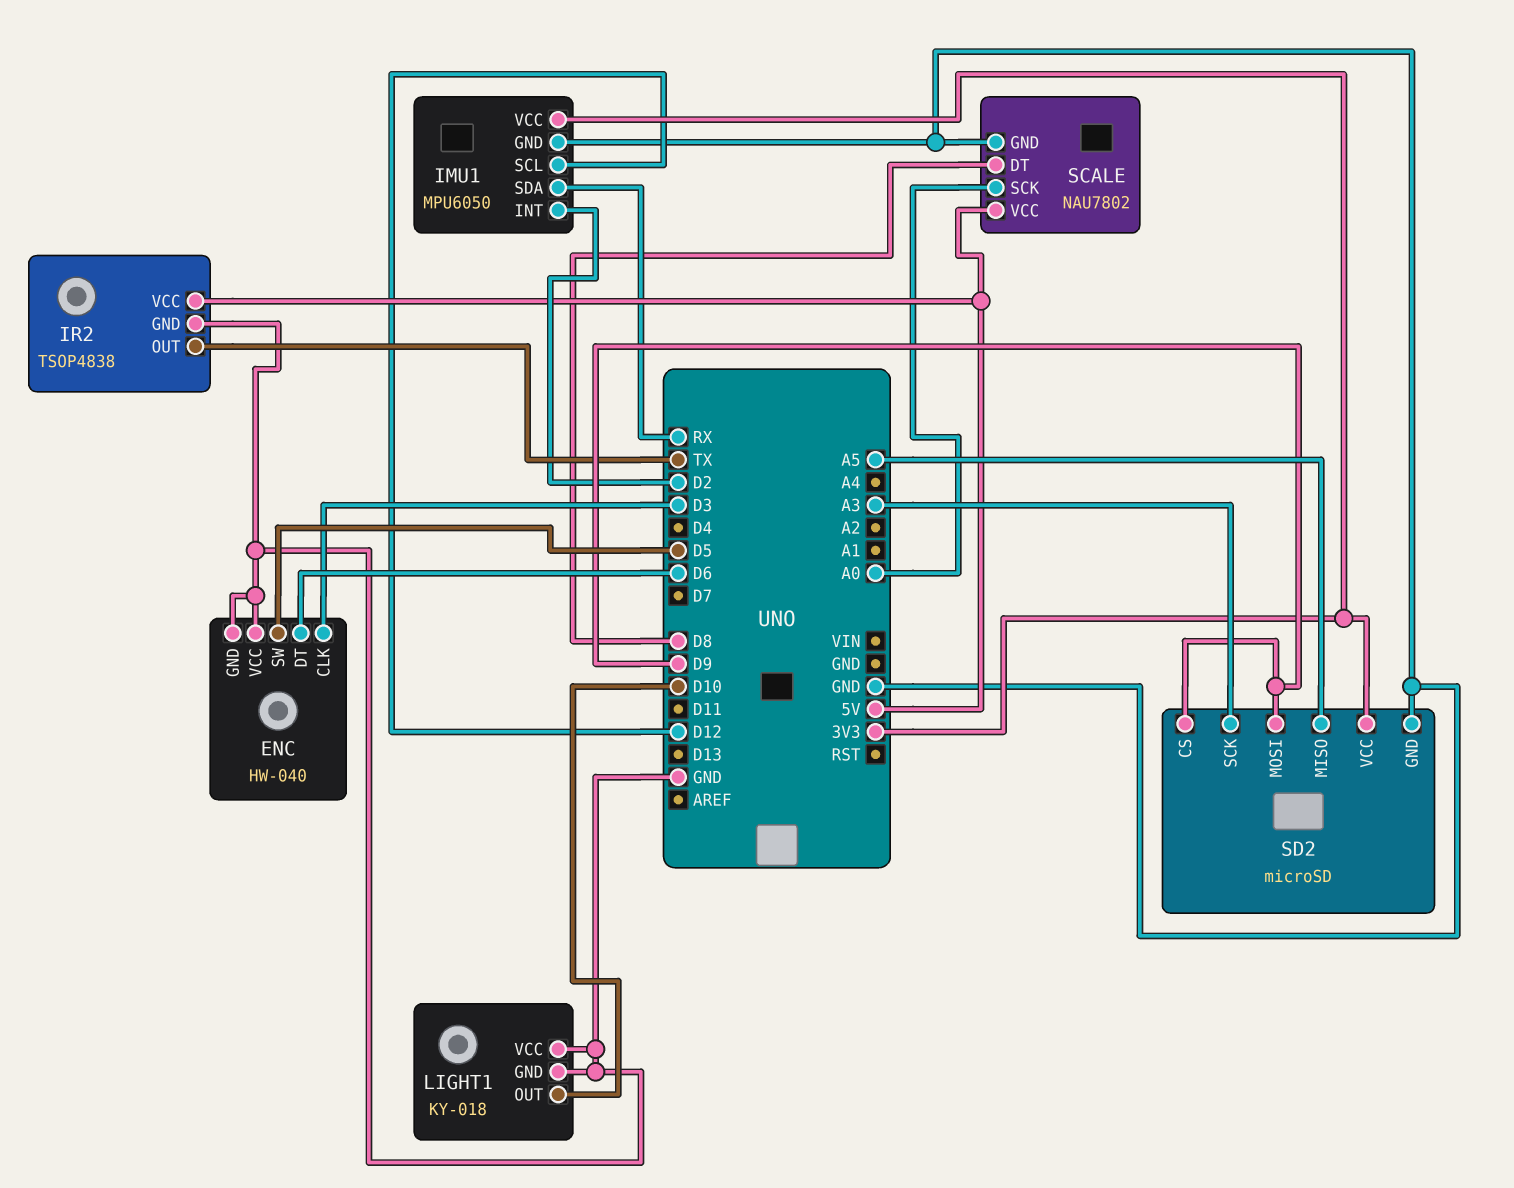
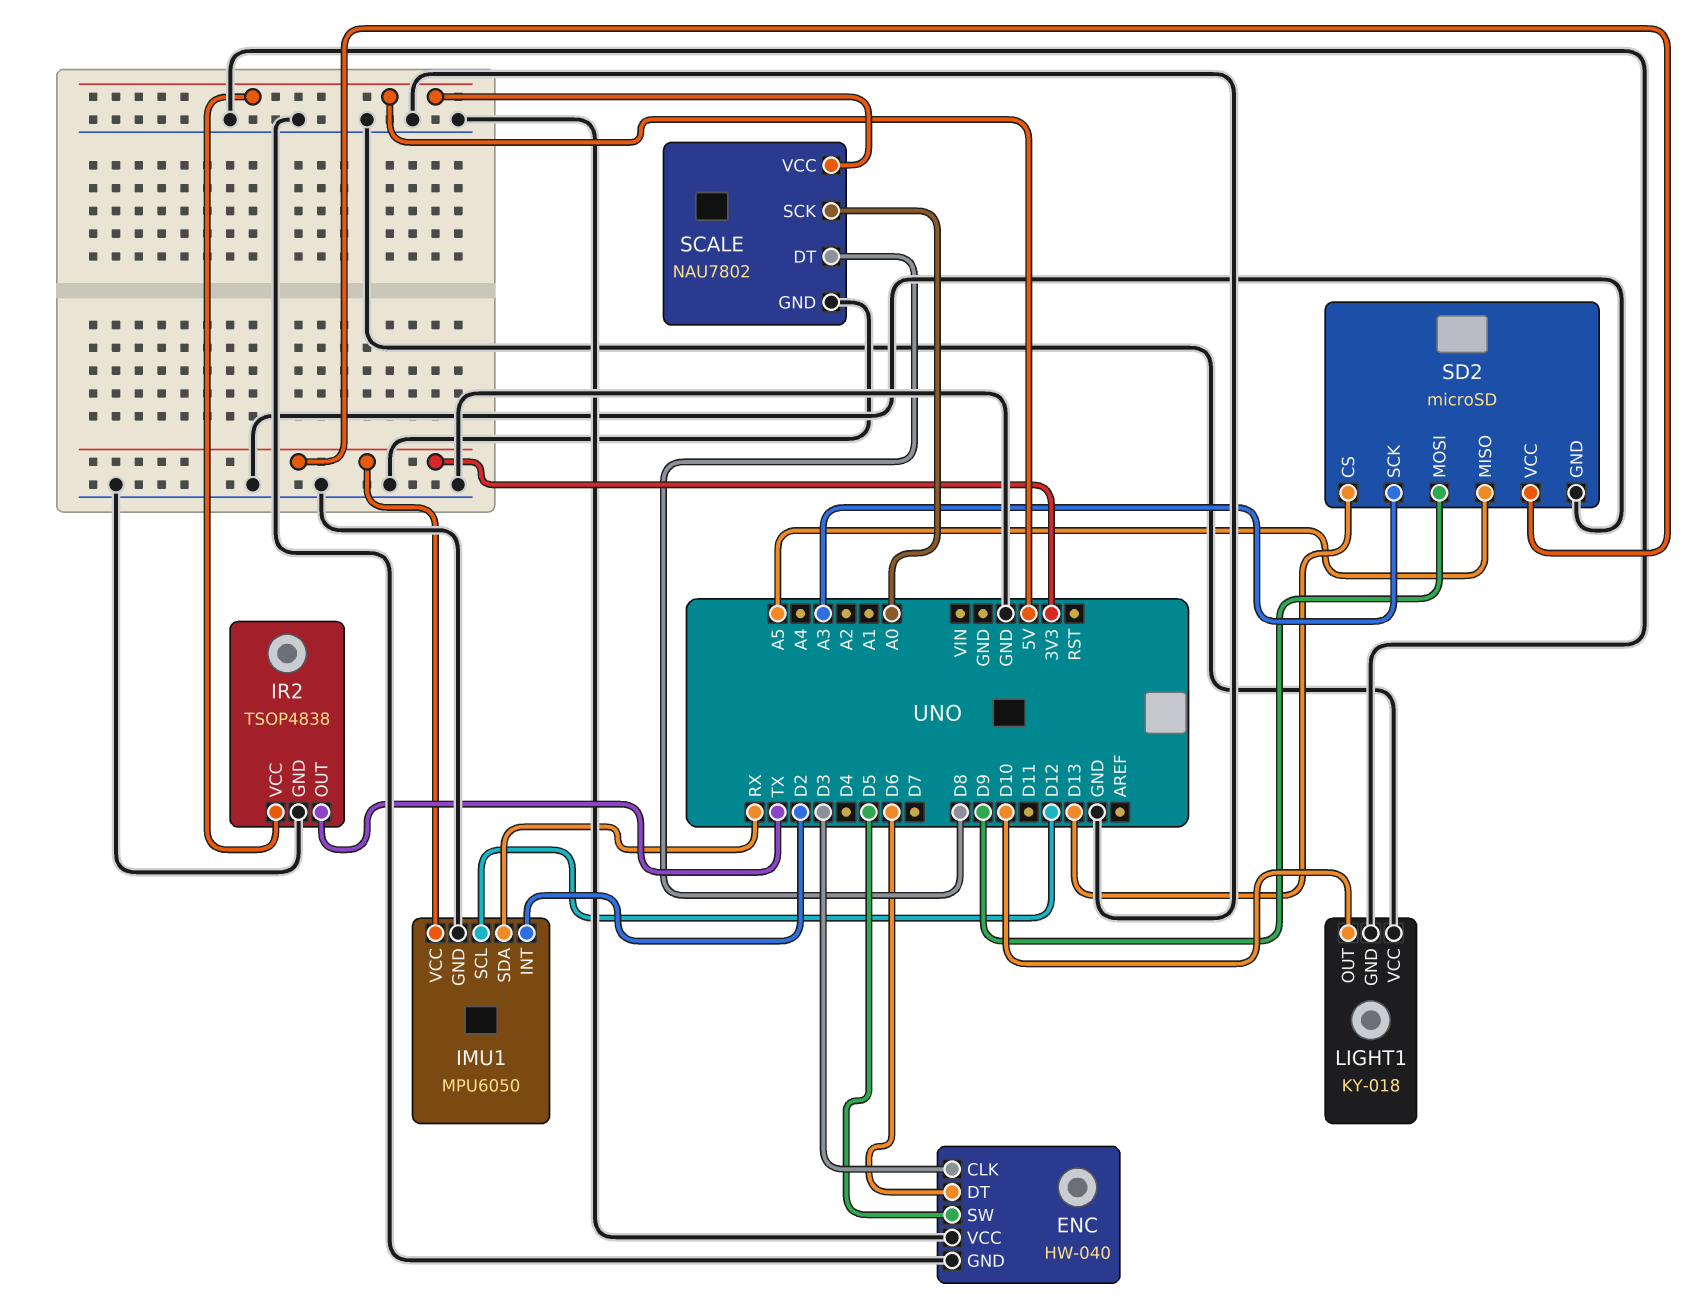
SD2 pin CS: D9 -> D13

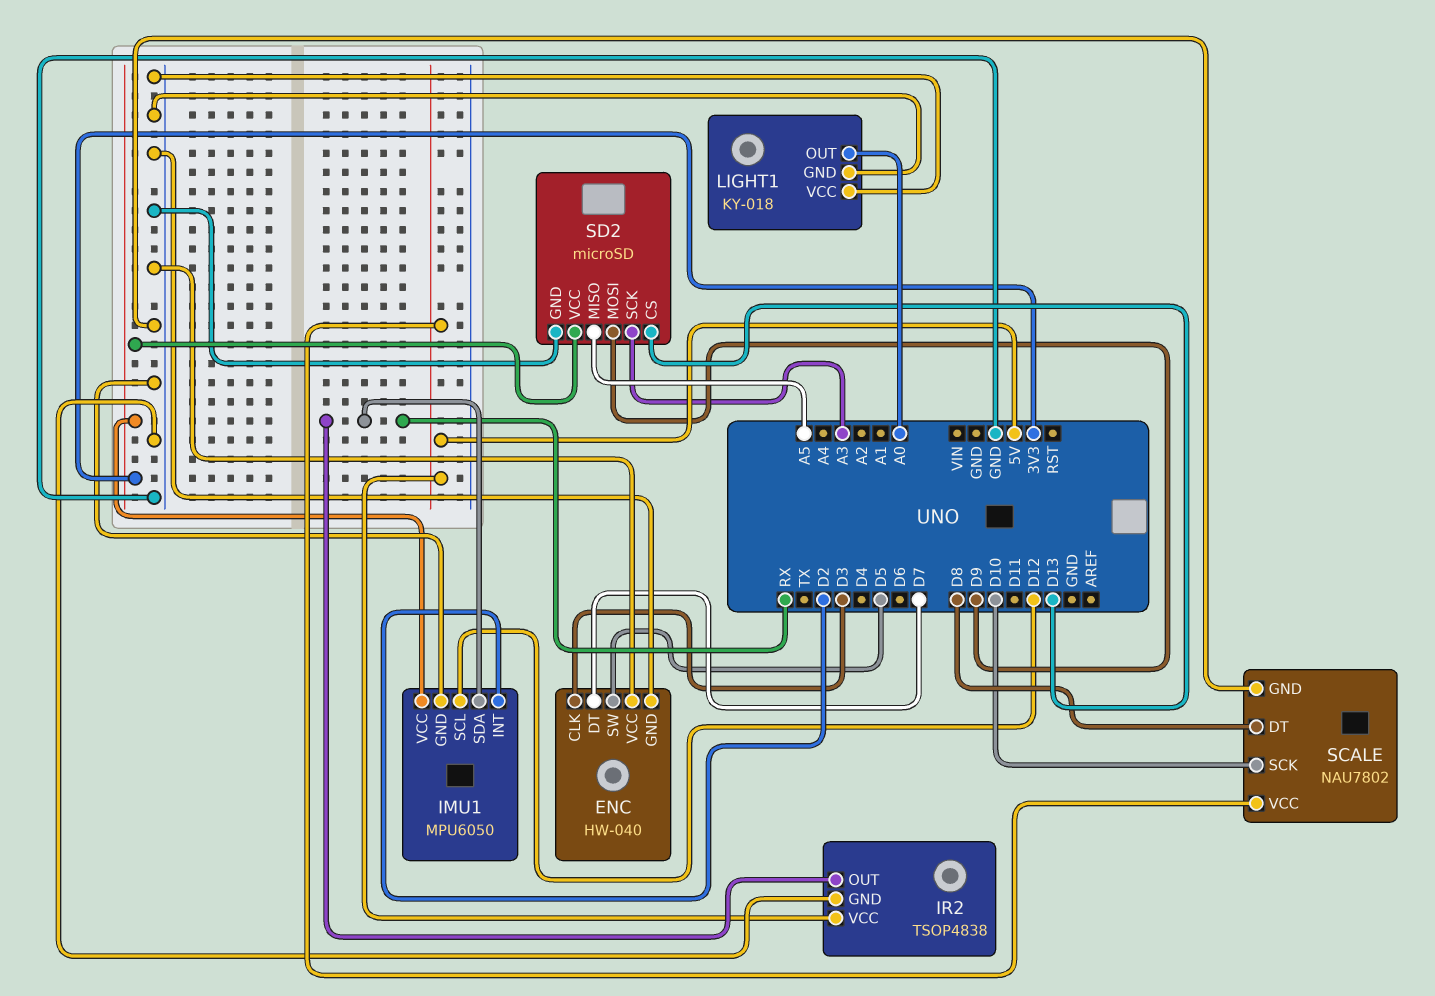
ENC pin DT: D6 -> D7
IR2 pin OUT: TX -> RX
LIGHT1 pin OUT: D10 -> A0
SCALE pin SCK: A0 -> D10

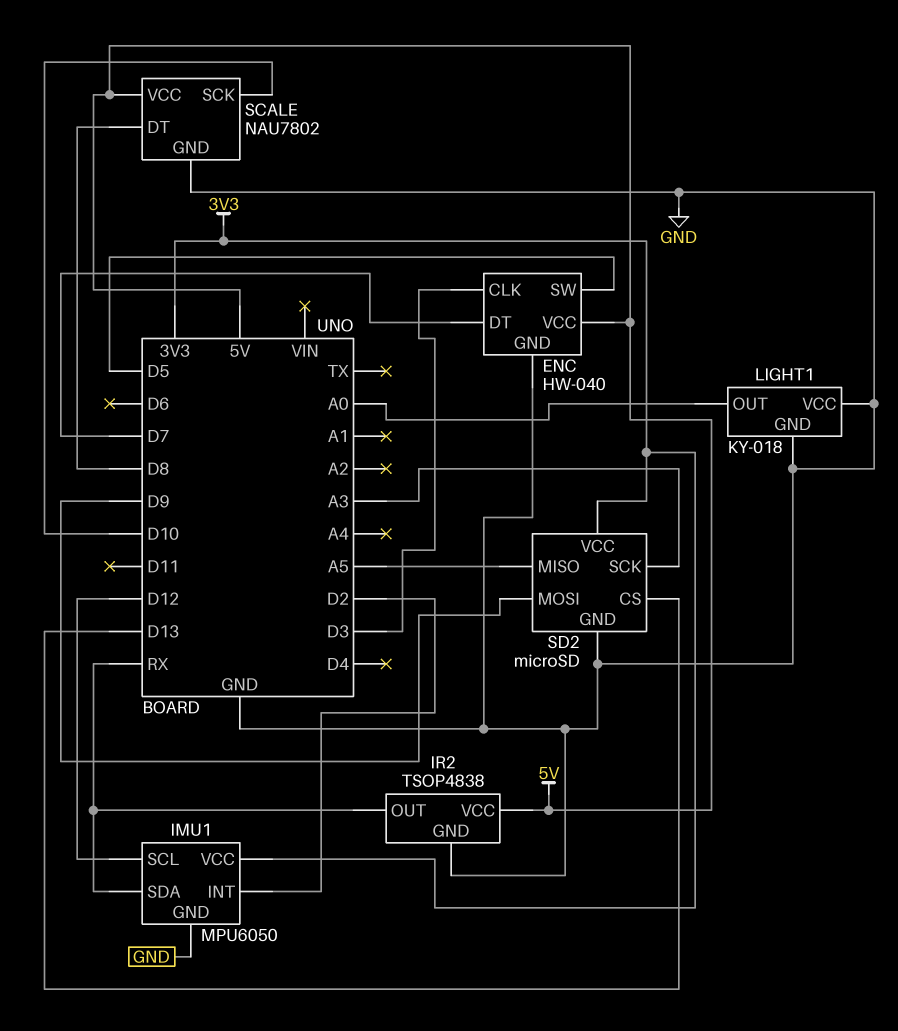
ENC pin VCC: GND -> 5V

